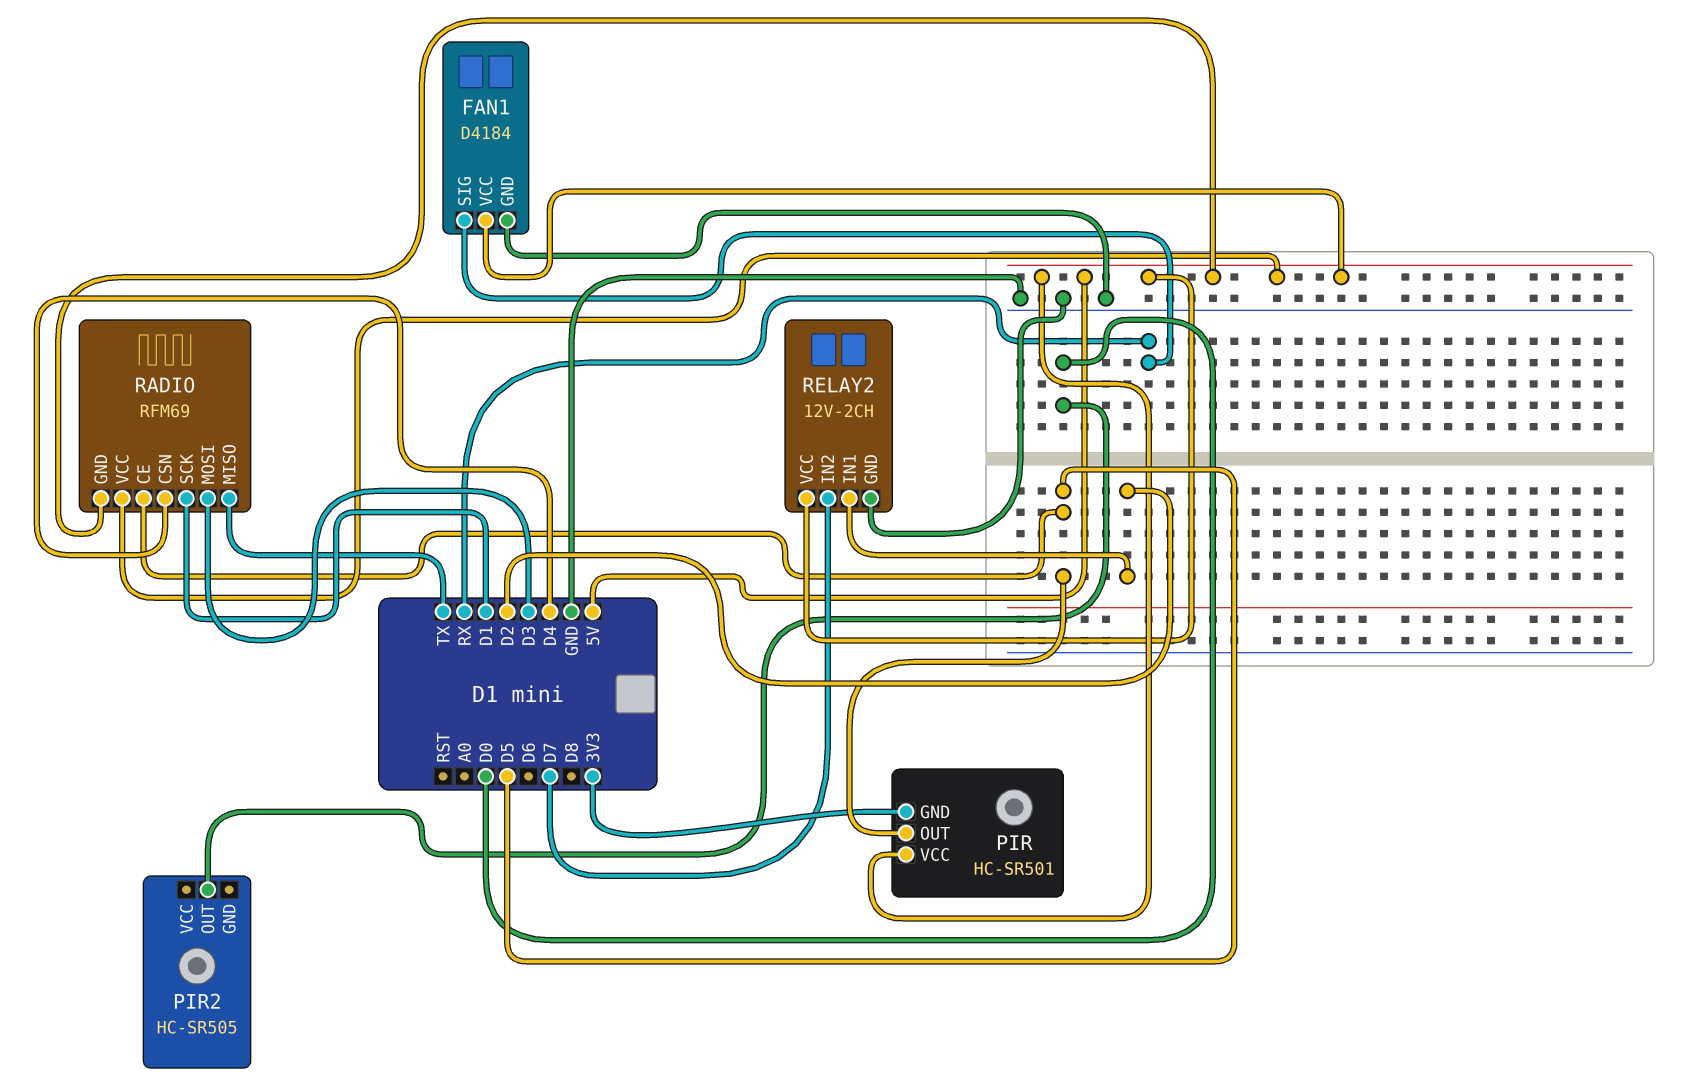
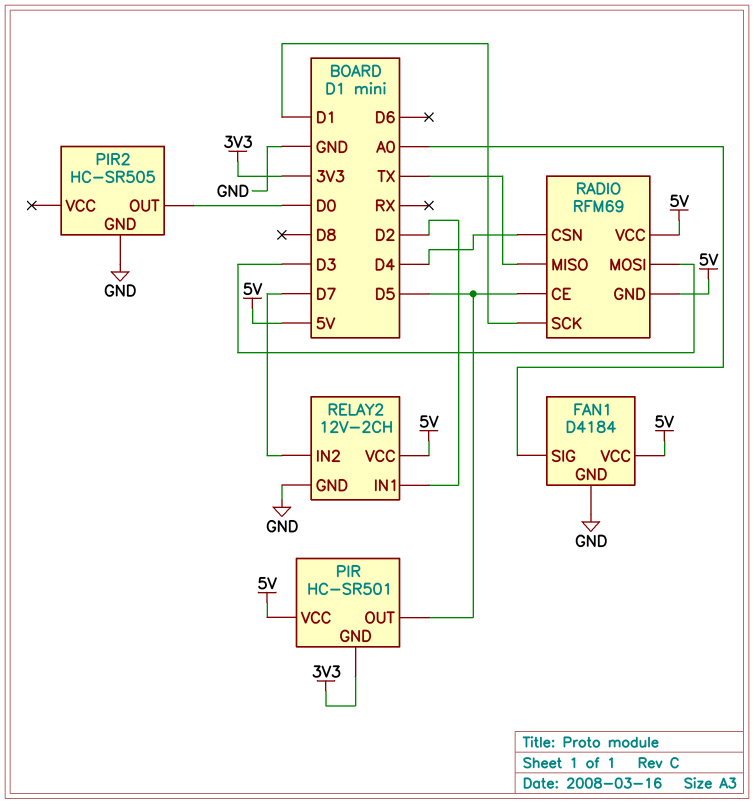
FAN1 pin SIG: RX -> A0
PIR2 pin GND: none -> GND

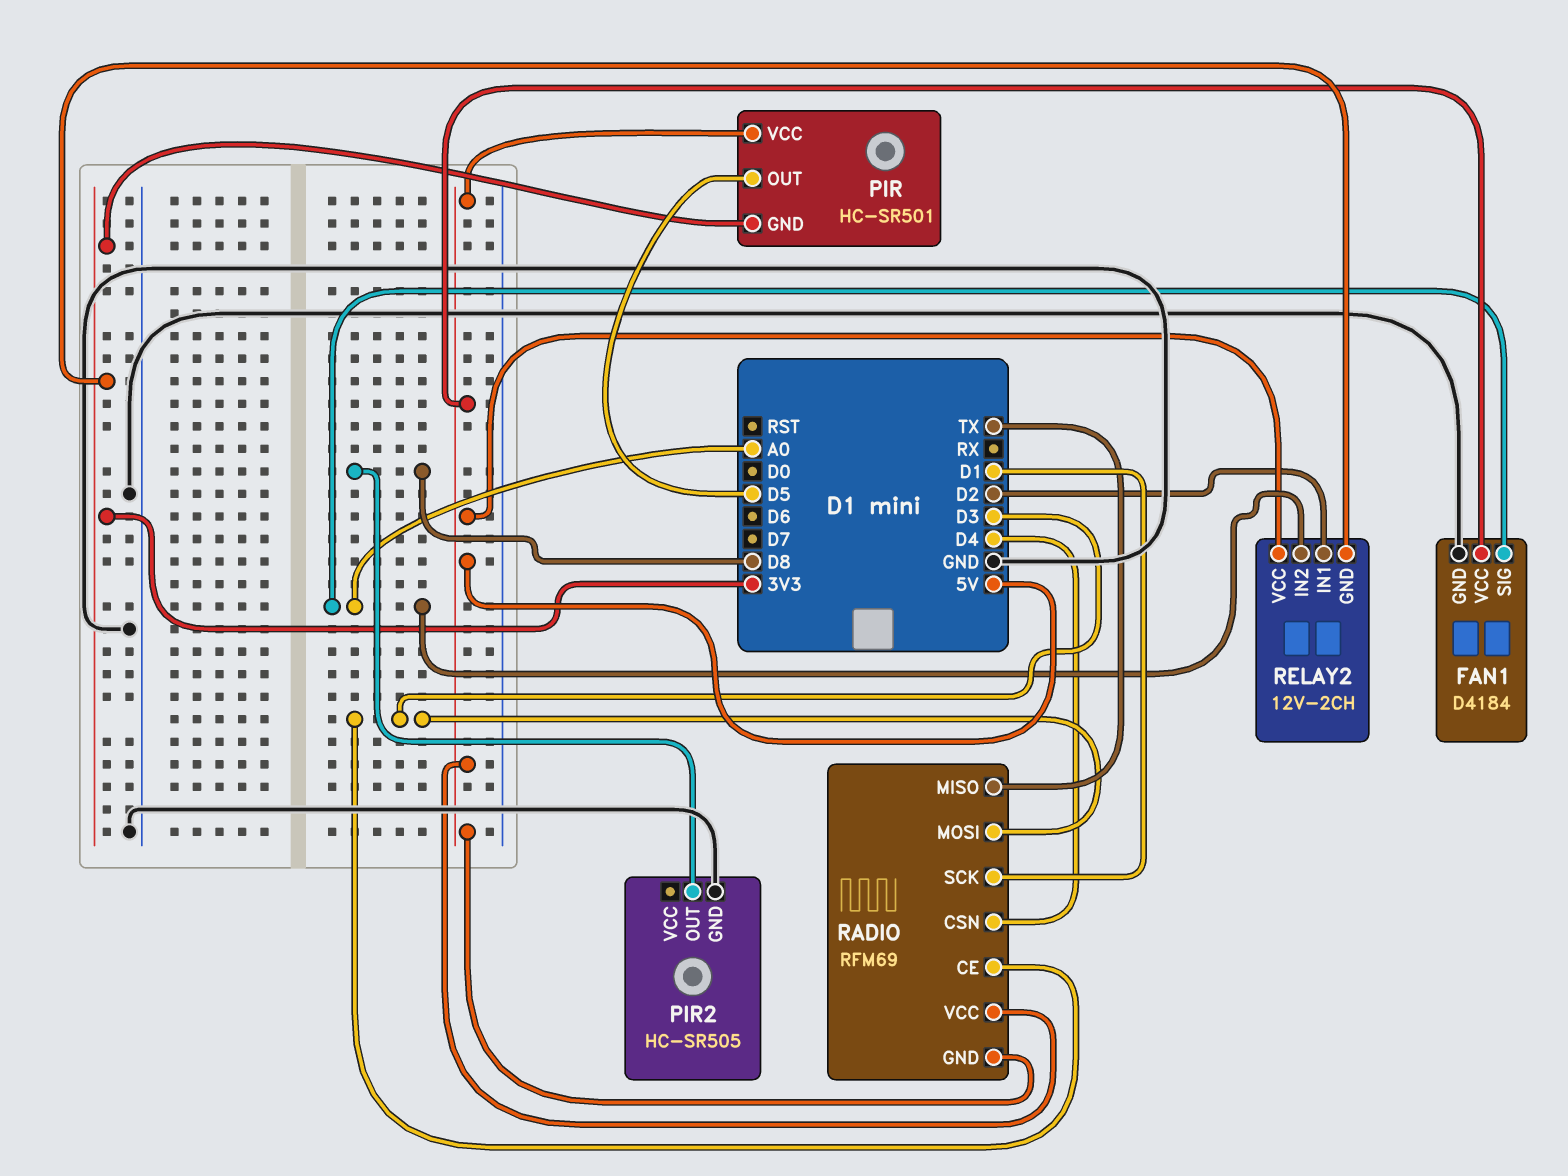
PIR2 pin OUT: D0 -> D8
RADIO pin CE: D5 -> D3
RELAY2 pin GND: GND -> 3V3
RELAY2 pin IN2: D7 -> A0

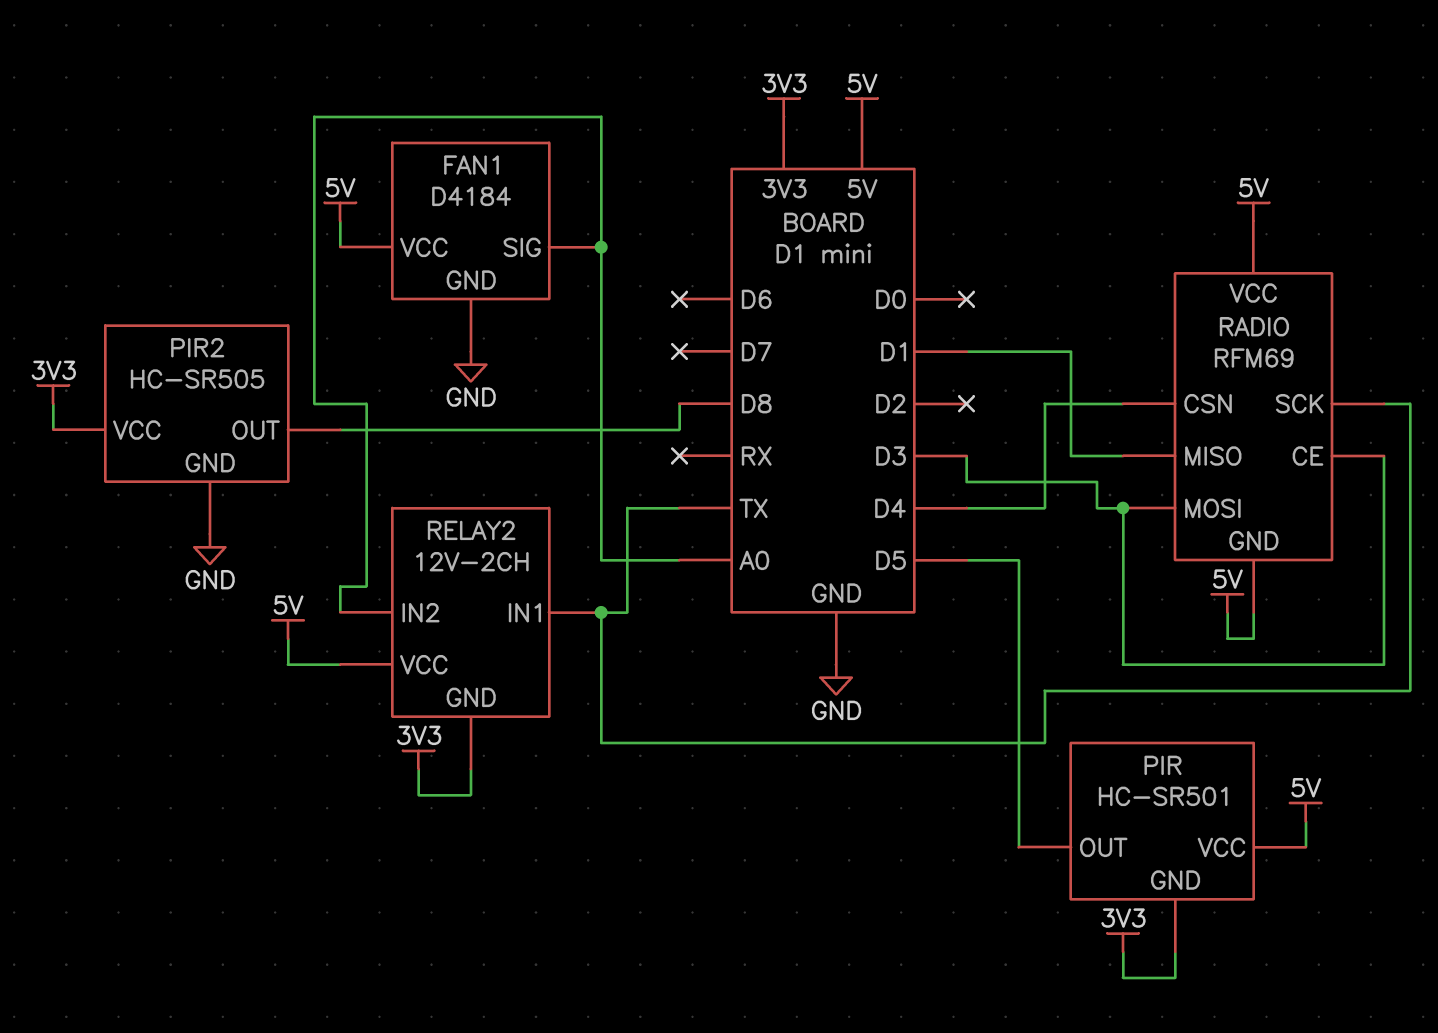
PIR2 pin VCC: none -> 3V3
RADIO pin MISO: TX -> D1
RADIO pin SCK: D1 -> TX
RELAY2 pin IN1: D2 -> TX

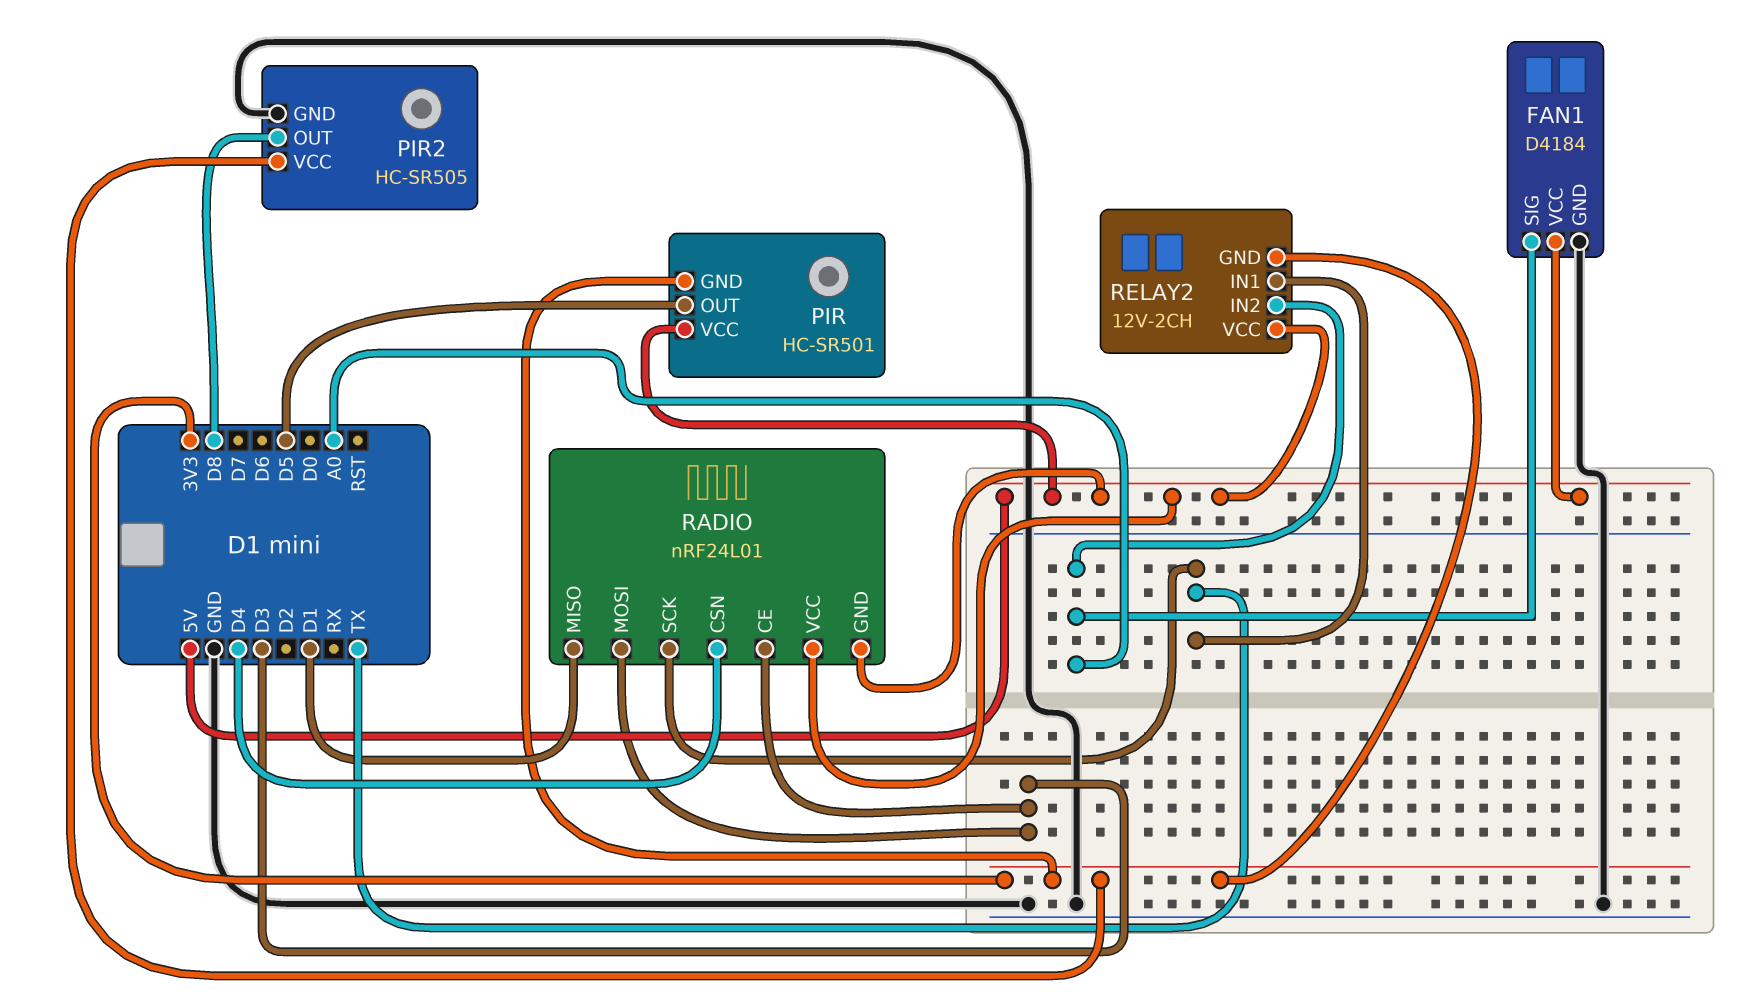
RADIO: RFM69 -> nRF24L01

